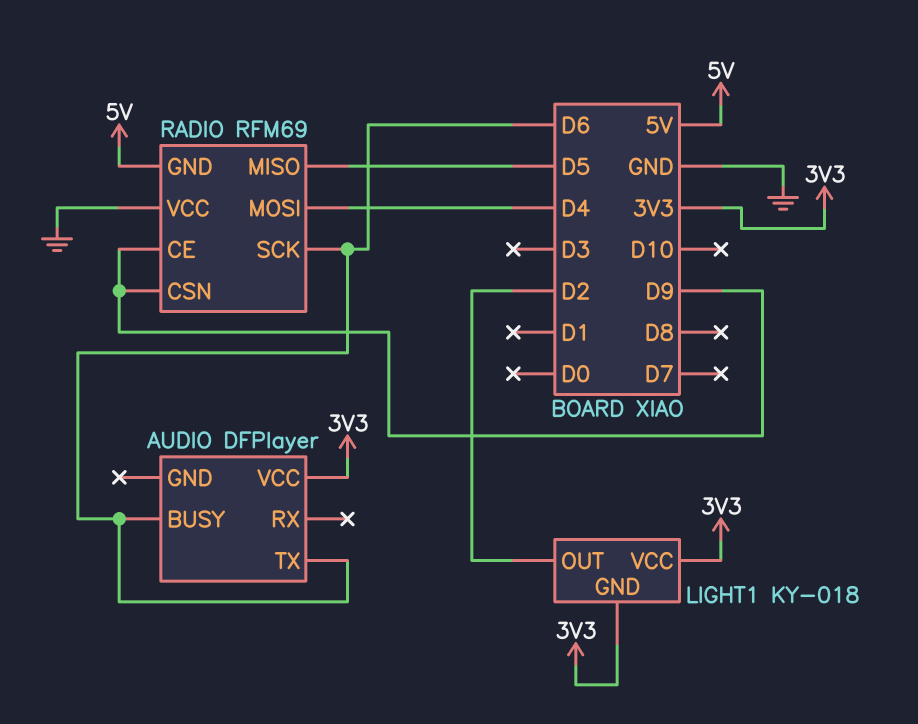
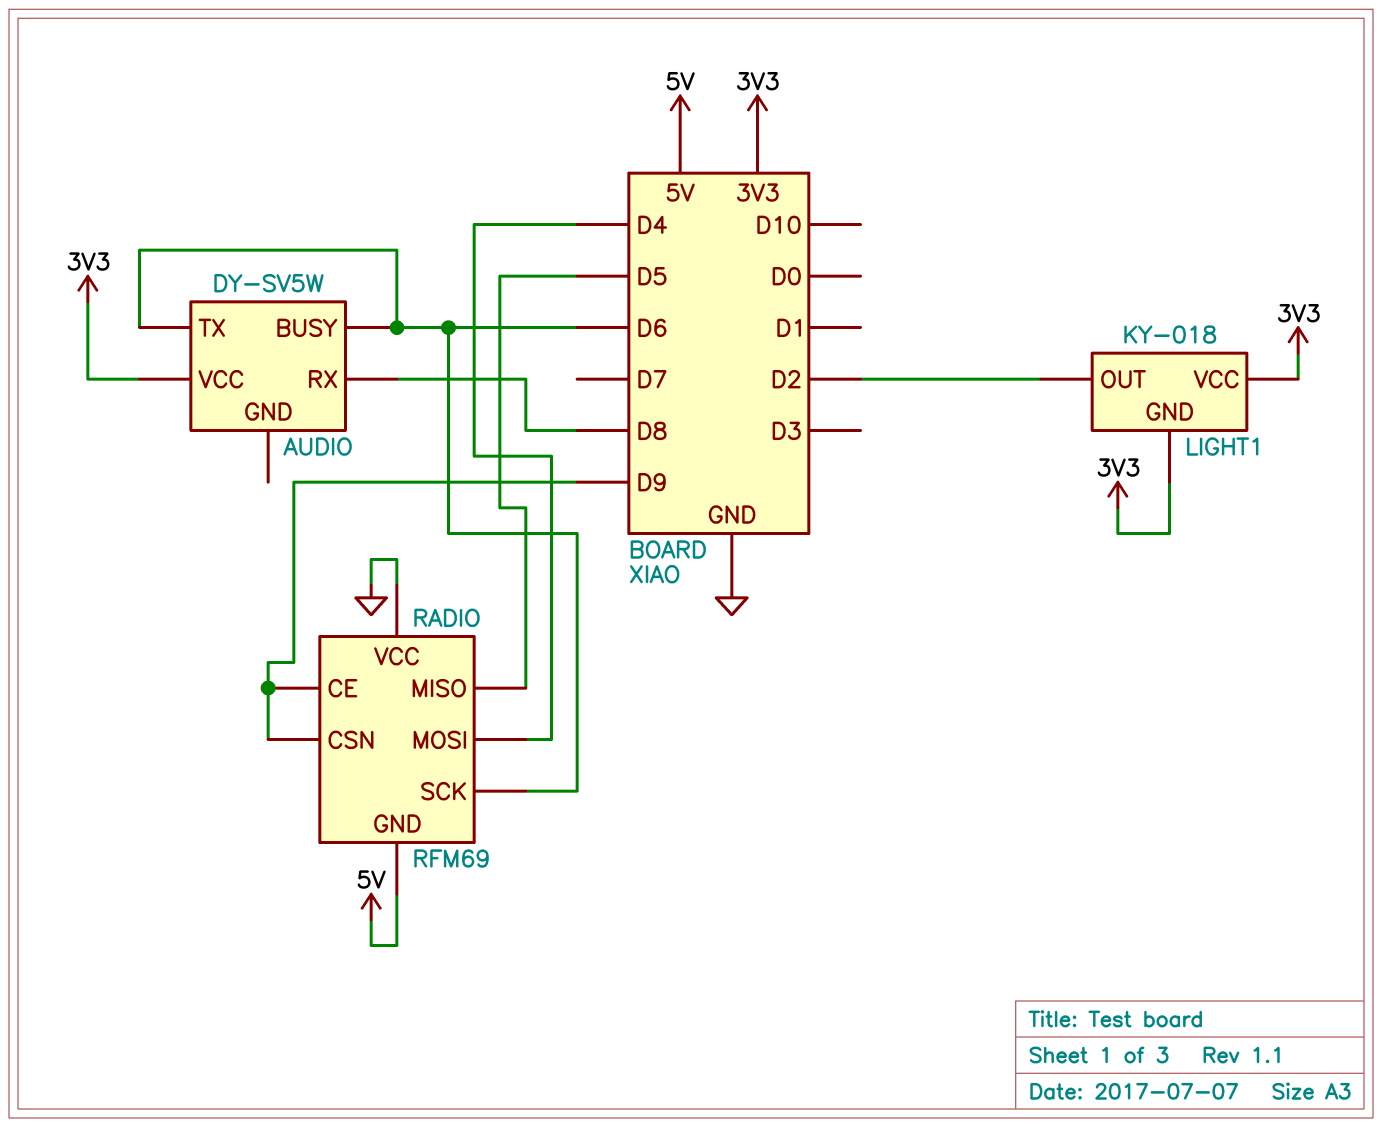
AUDIO: DFPlayer -> DY-SV5W
AUDIO pin RX: none -> D8

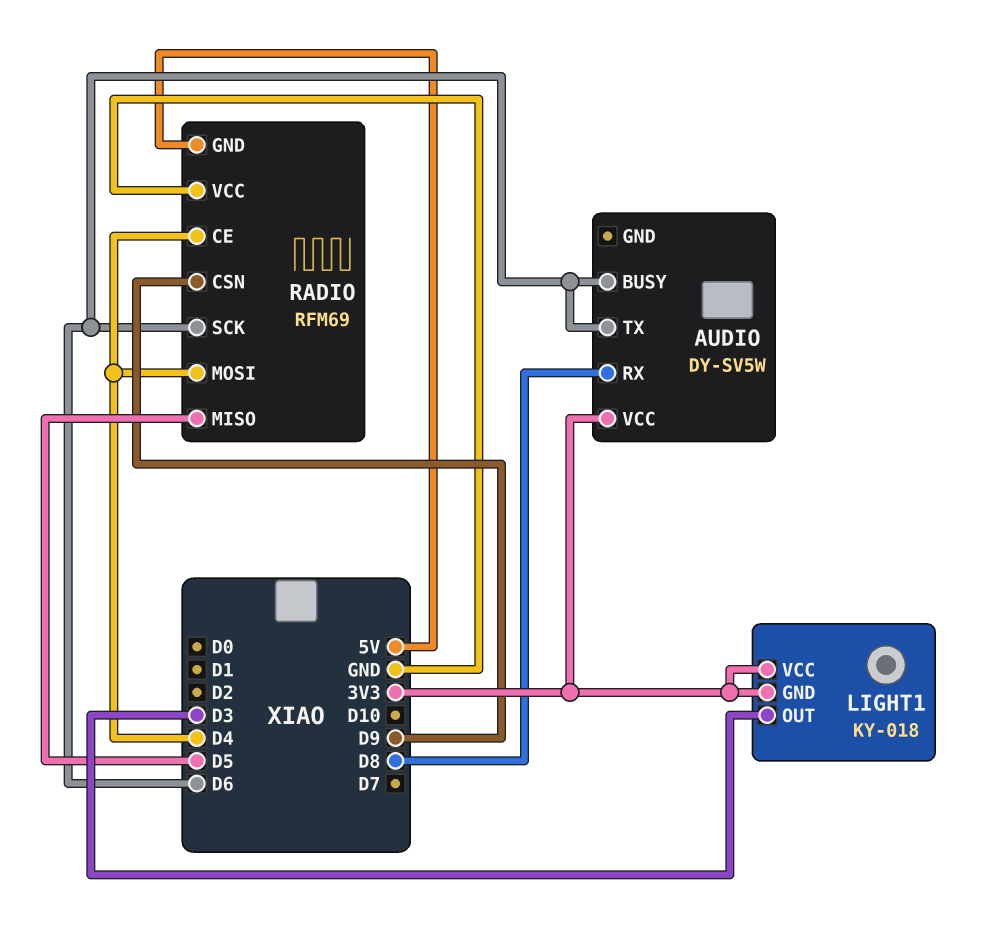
LIGHT1 pin OUT: D2 -> D3
RADIO pin CE: D9 -> D4

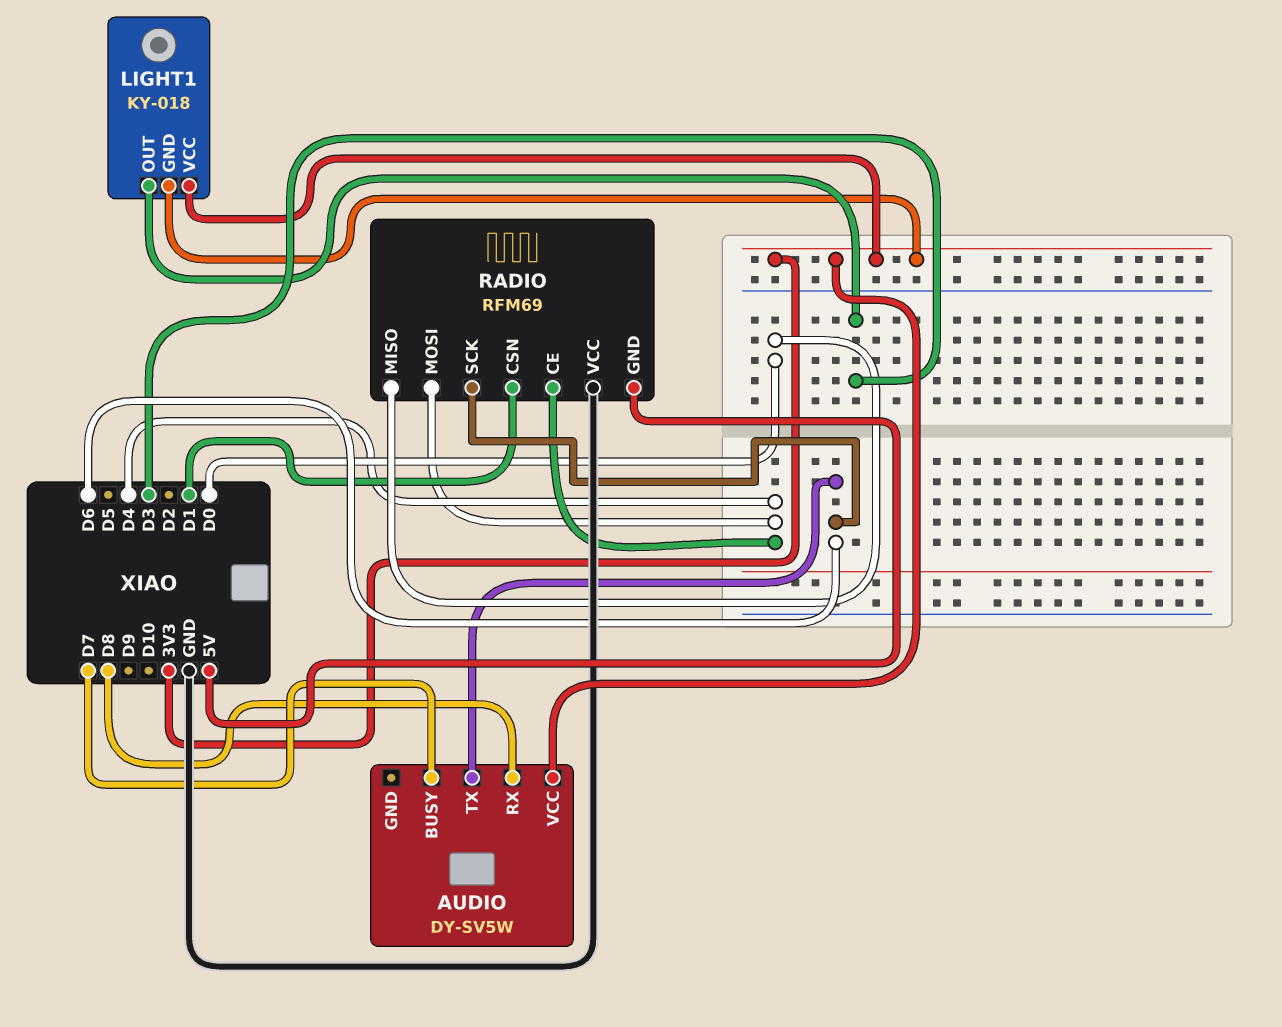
AUDIO pin BUSY: D6 -> D7
RADIO pin CSN: D9 -> D1
RADIO pin MISO: D5 -> D0

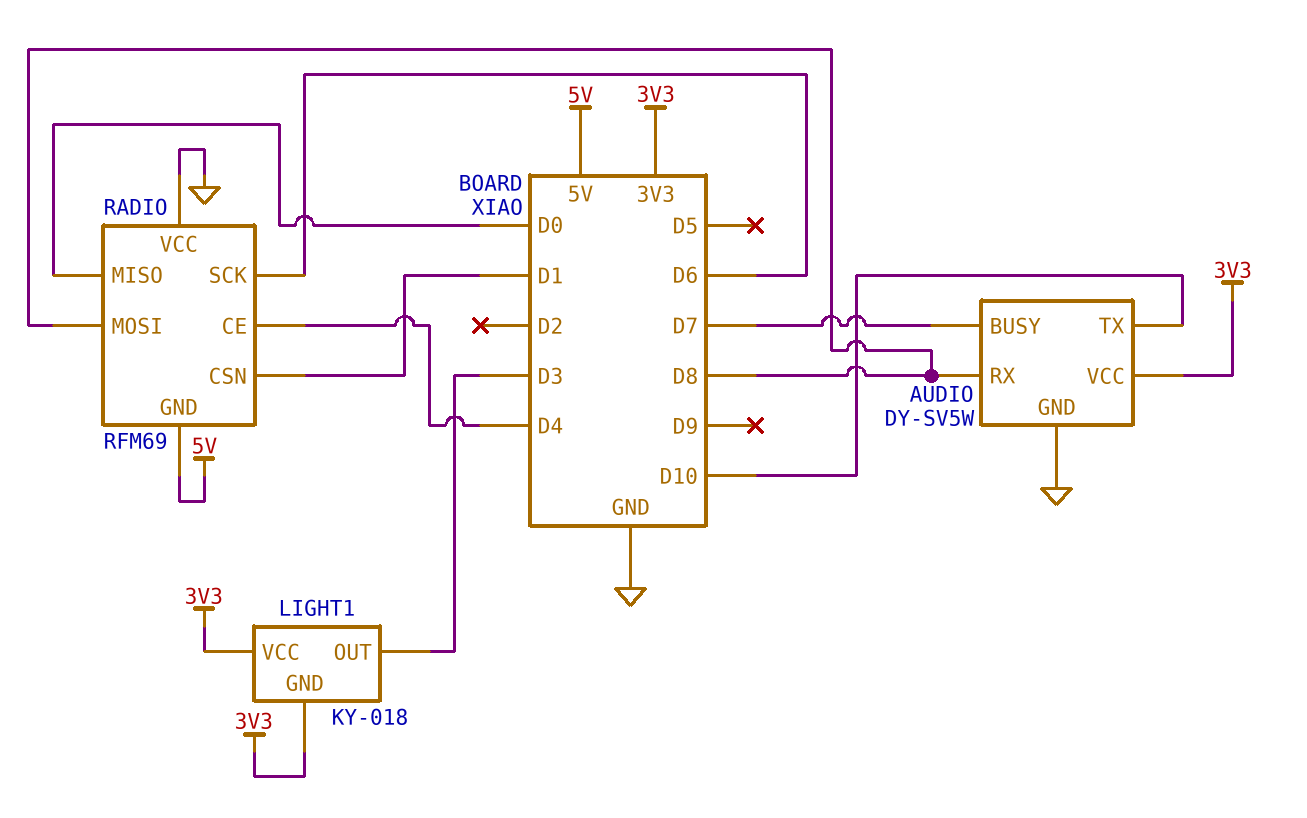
AUDIO pin GND: none -> GND
AUDIO pin TX: D6 -> D10
RADIO pin MOSI: D4 -> D8

